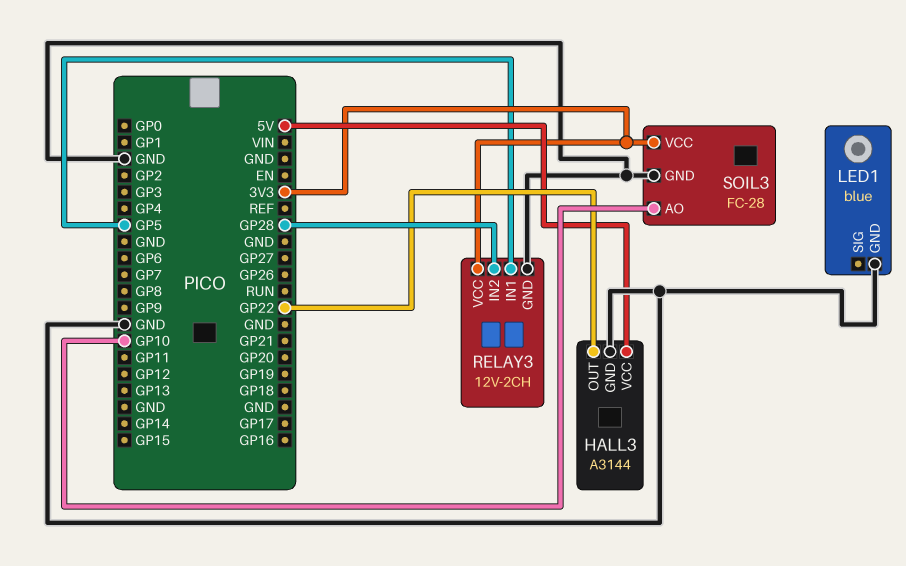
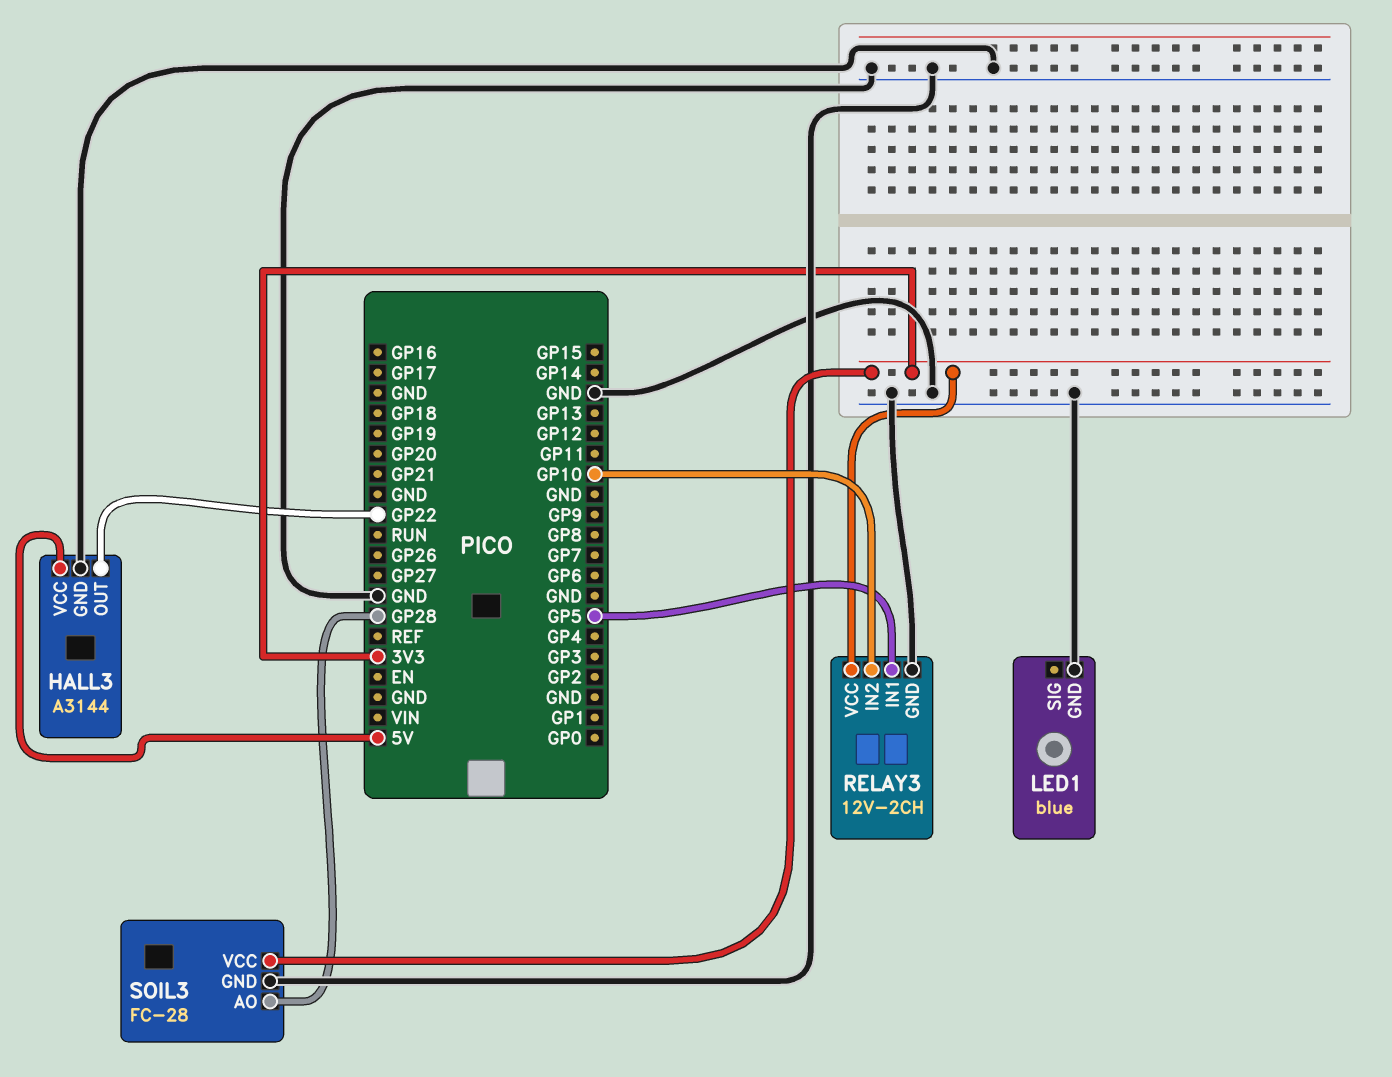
RELAY3 pin IN2: GP28 -> GP10
SOIL3 pin AO: GP10 -> GP28

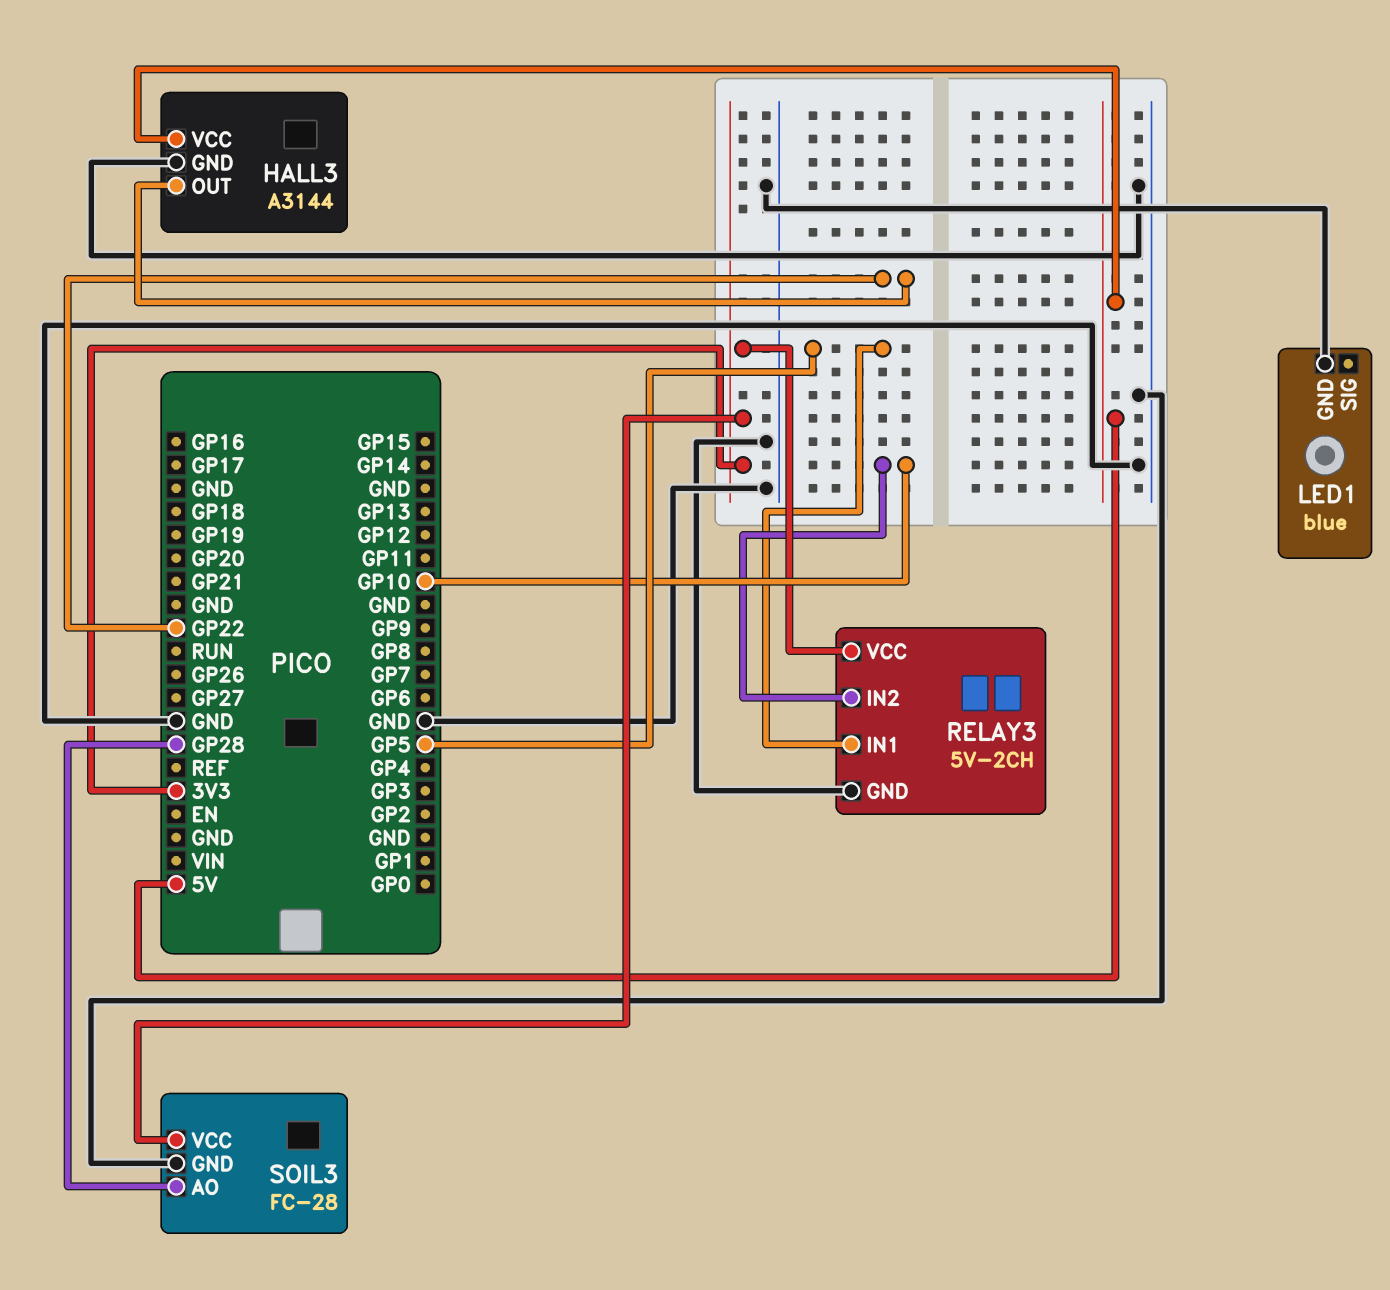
RELAY3: 12V-2CH -> 5V-2CH

